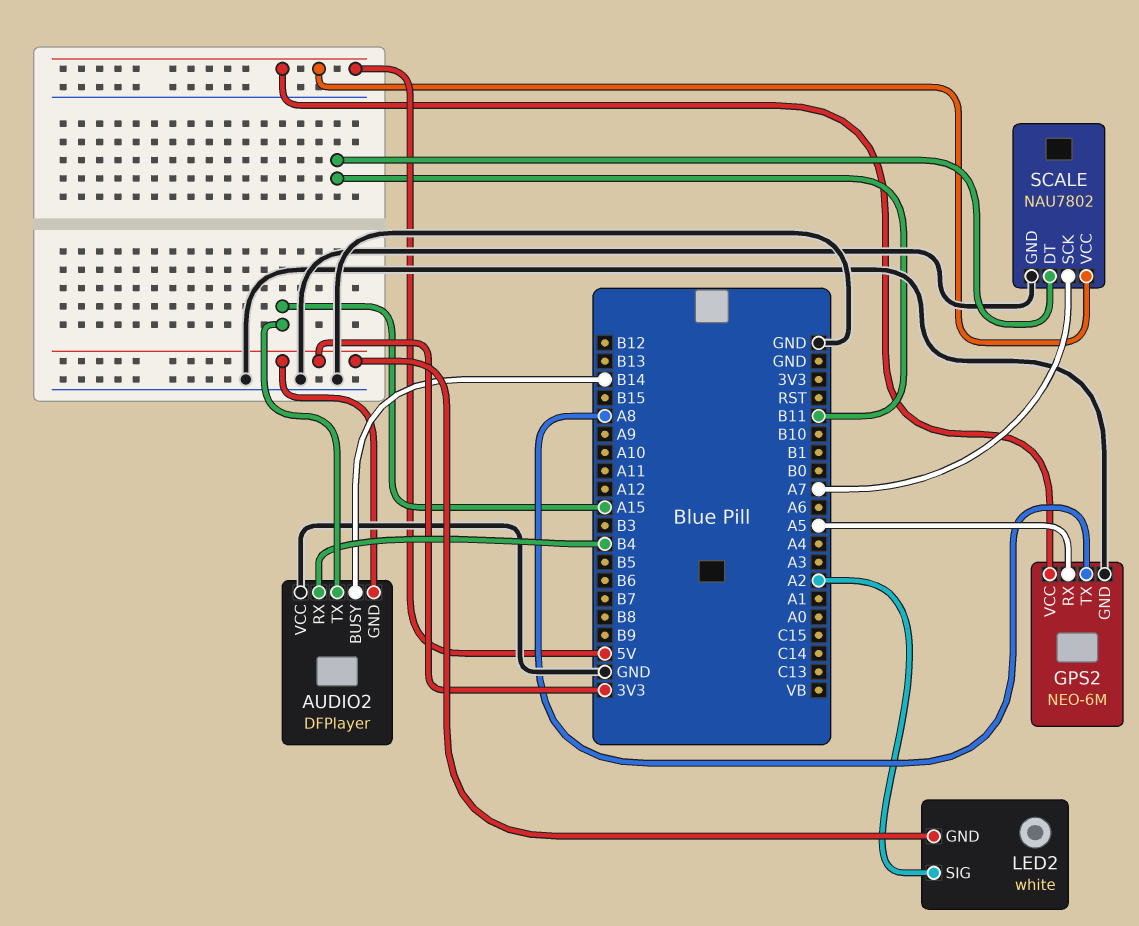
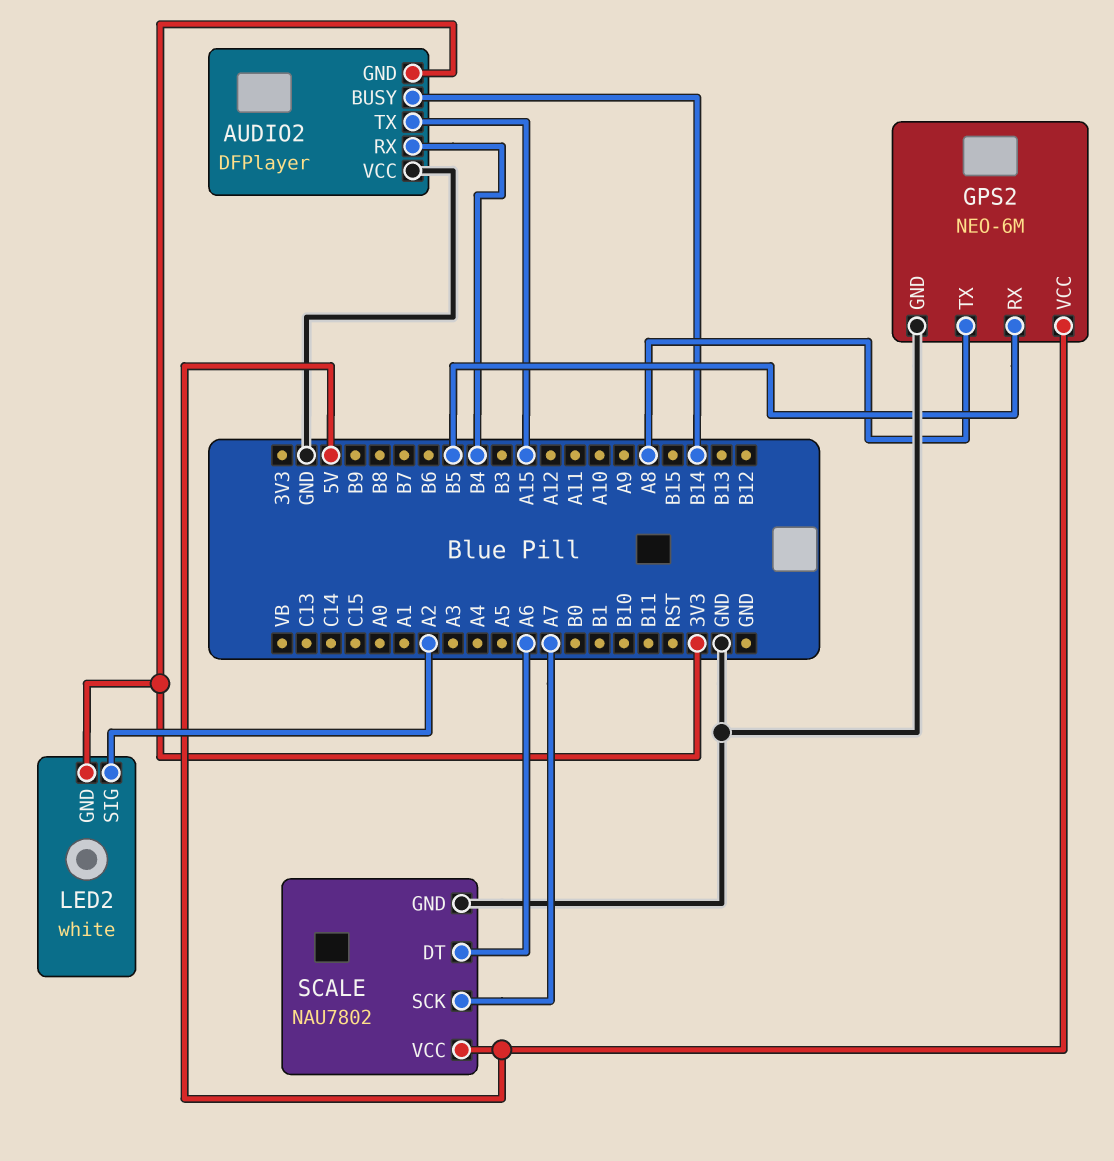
GPS2 pin RX: A5 -> B5
SCALE pin DT: B11 -> A6

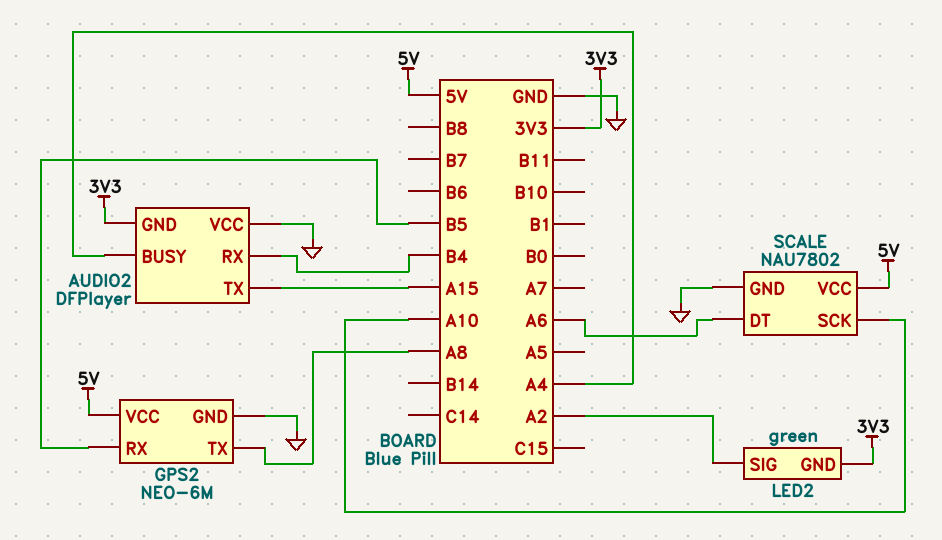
AUDIO2 pin BUSY: B14 -> A4
LED2: white -> green
SCALE pin SCK: A7 -> A10

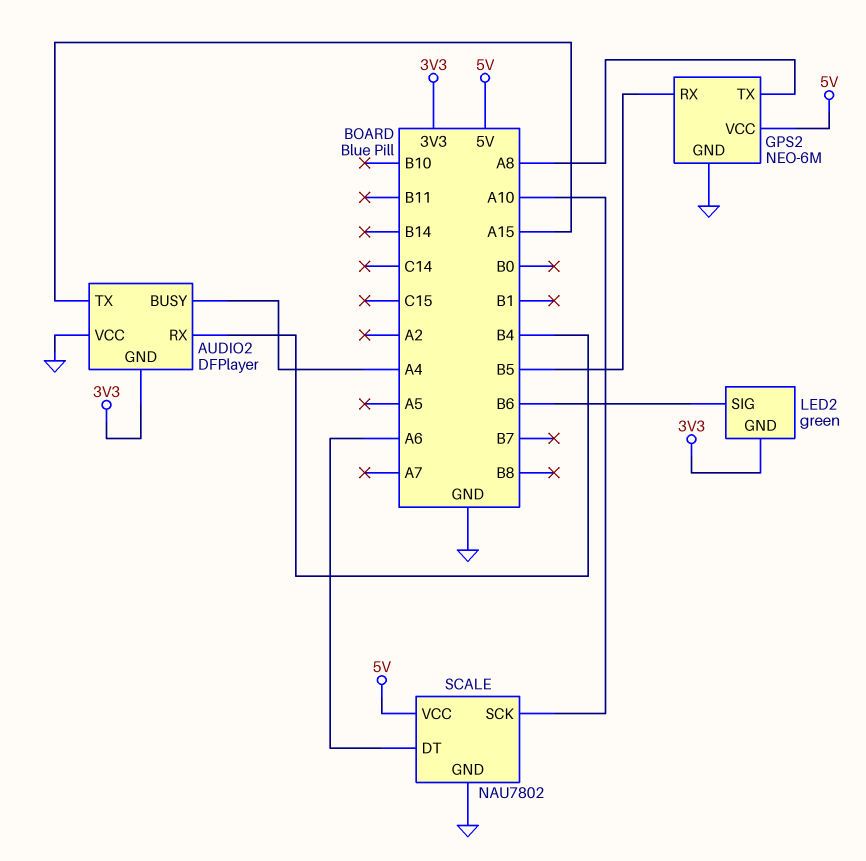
LED2 pin SIG: A2 -> B6

